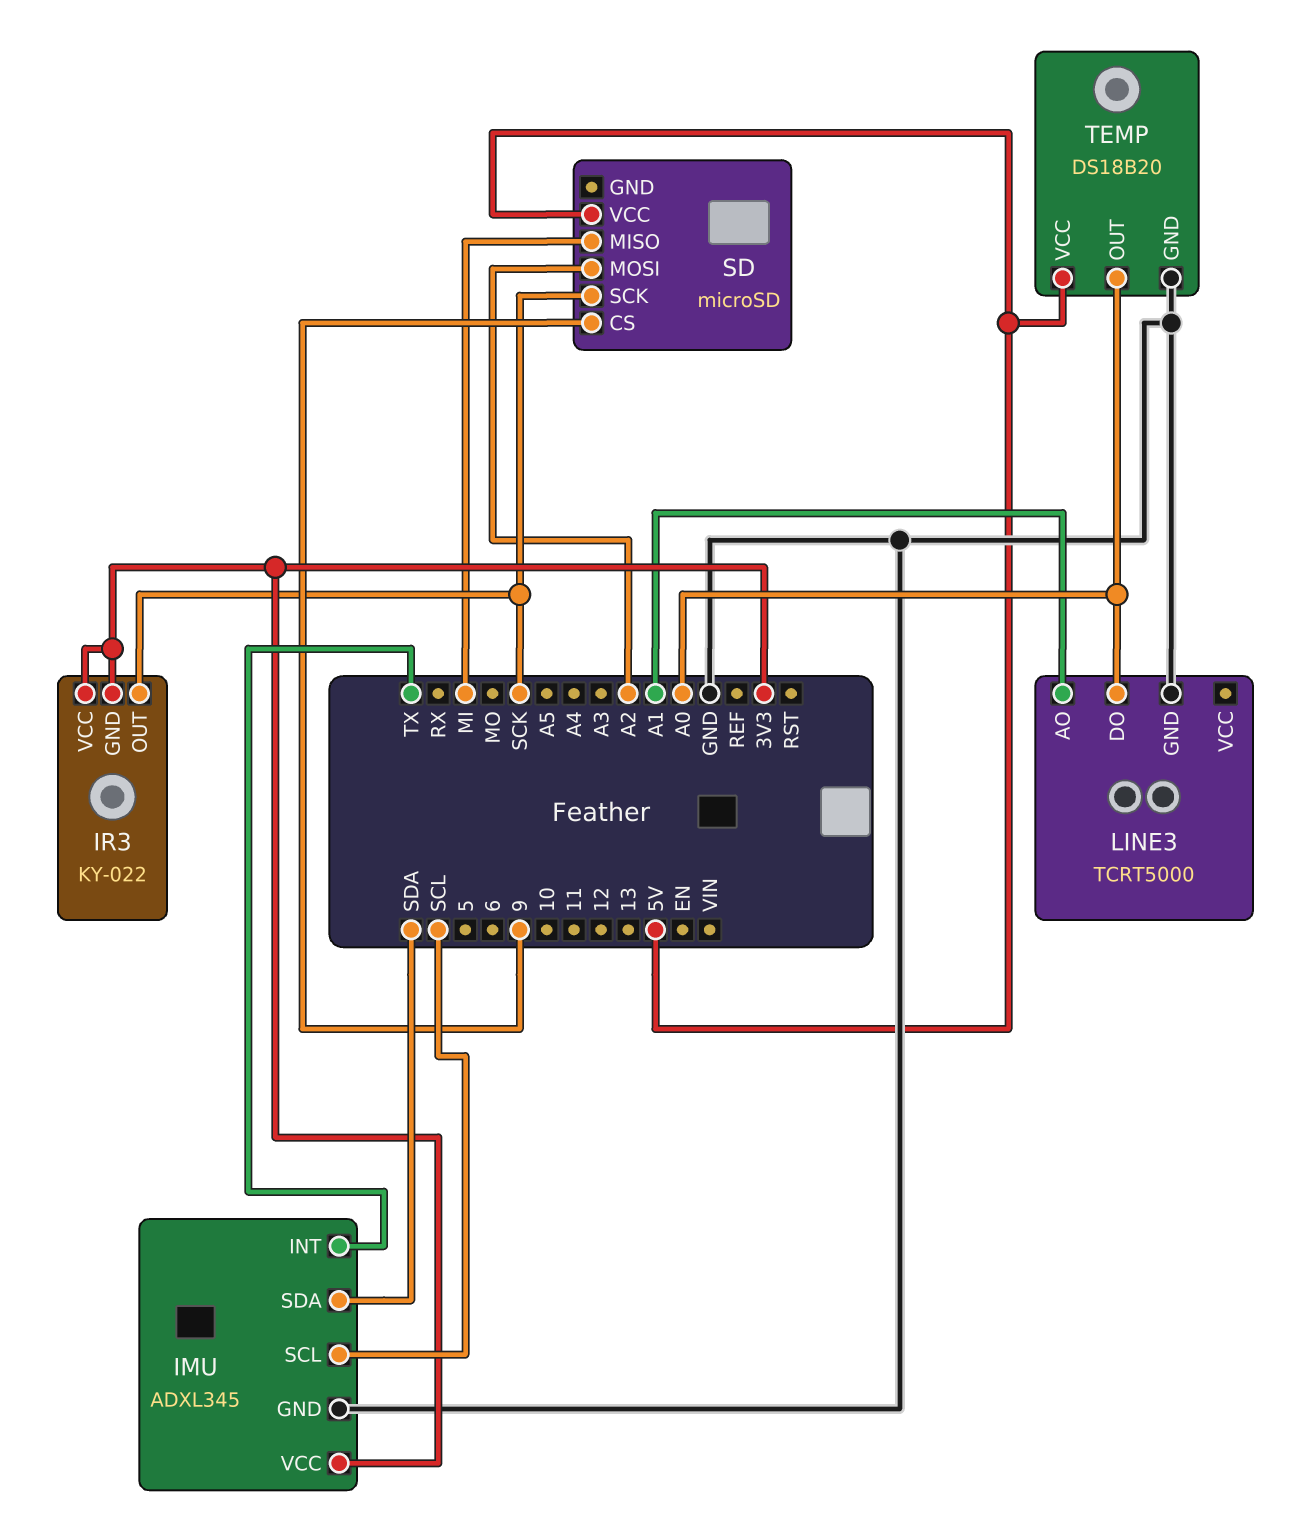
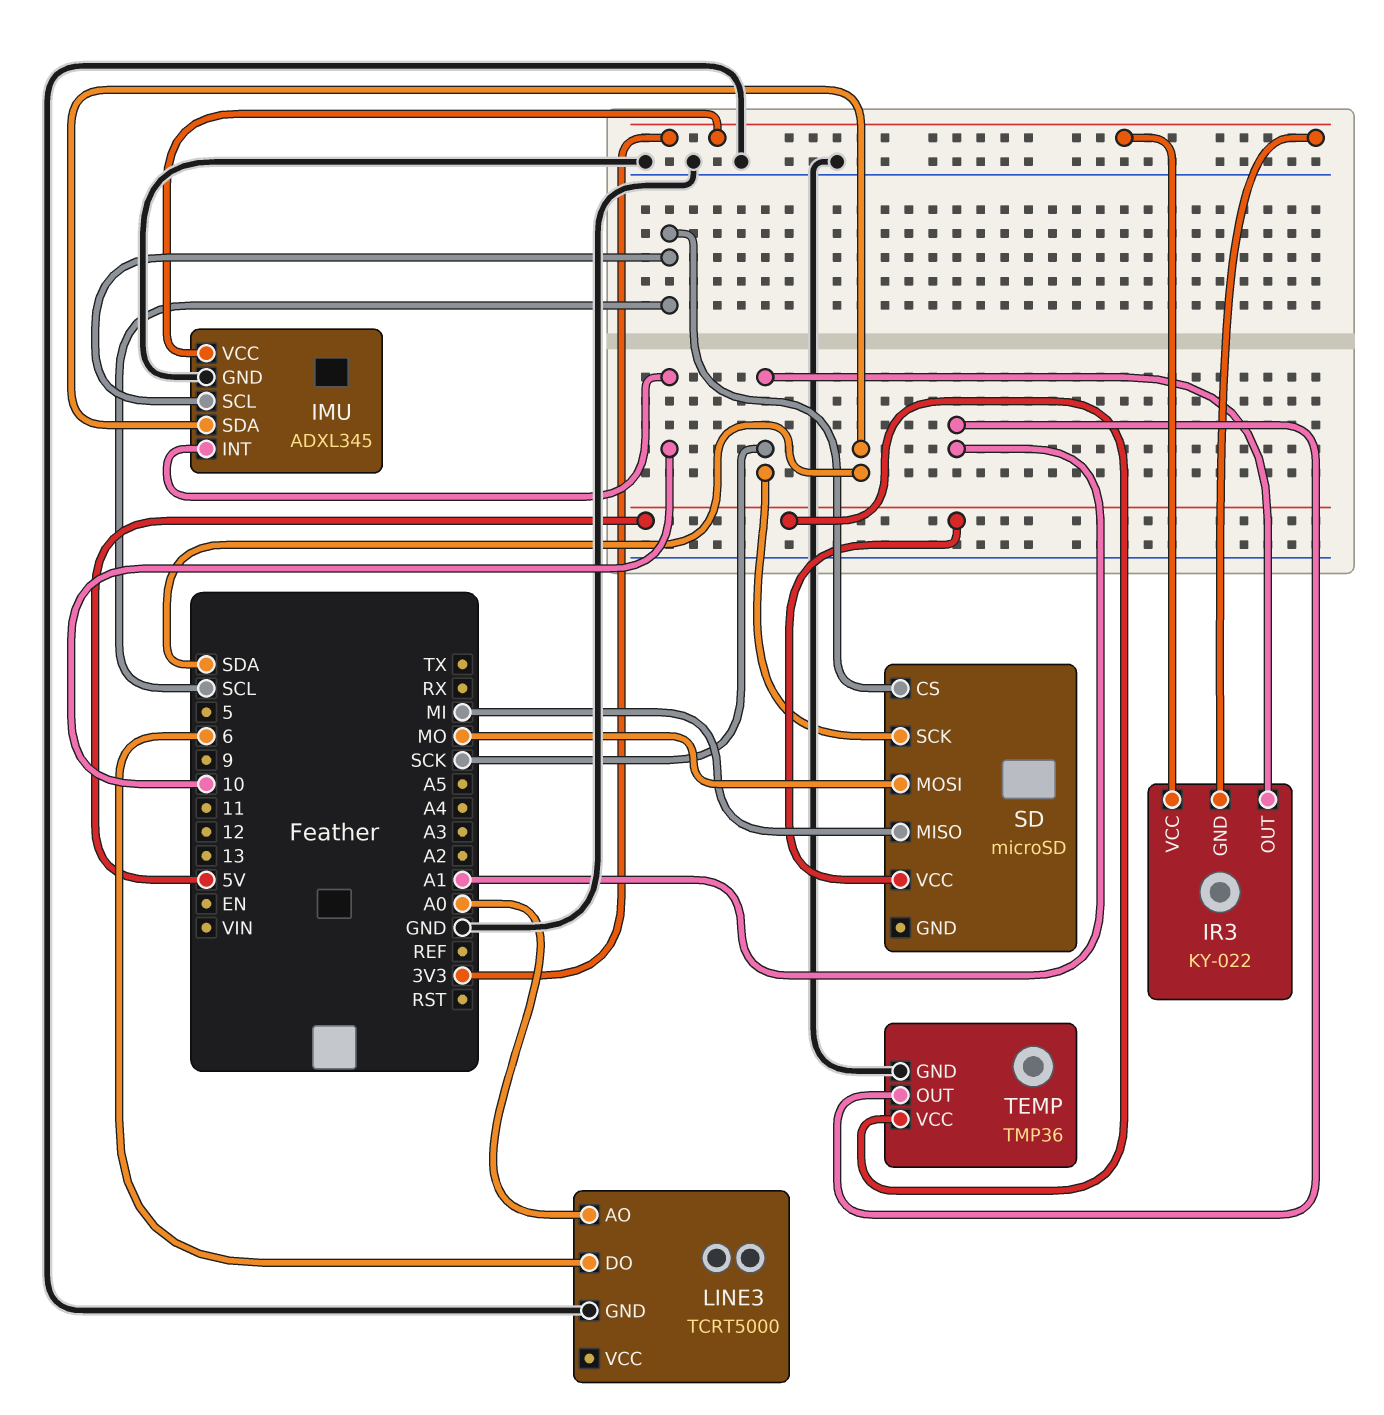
IMU pin INT: TX -> 10
LINE3 pin AO: A1 -> A0
LINE3 pin DO: A0 -> 6
SD pin CS: 9 -> SCL
SD pin MOSI: A2 -> MO
TEMP: DS18B20 -> TMP36
TEMP pin OUT: A0 -> A1

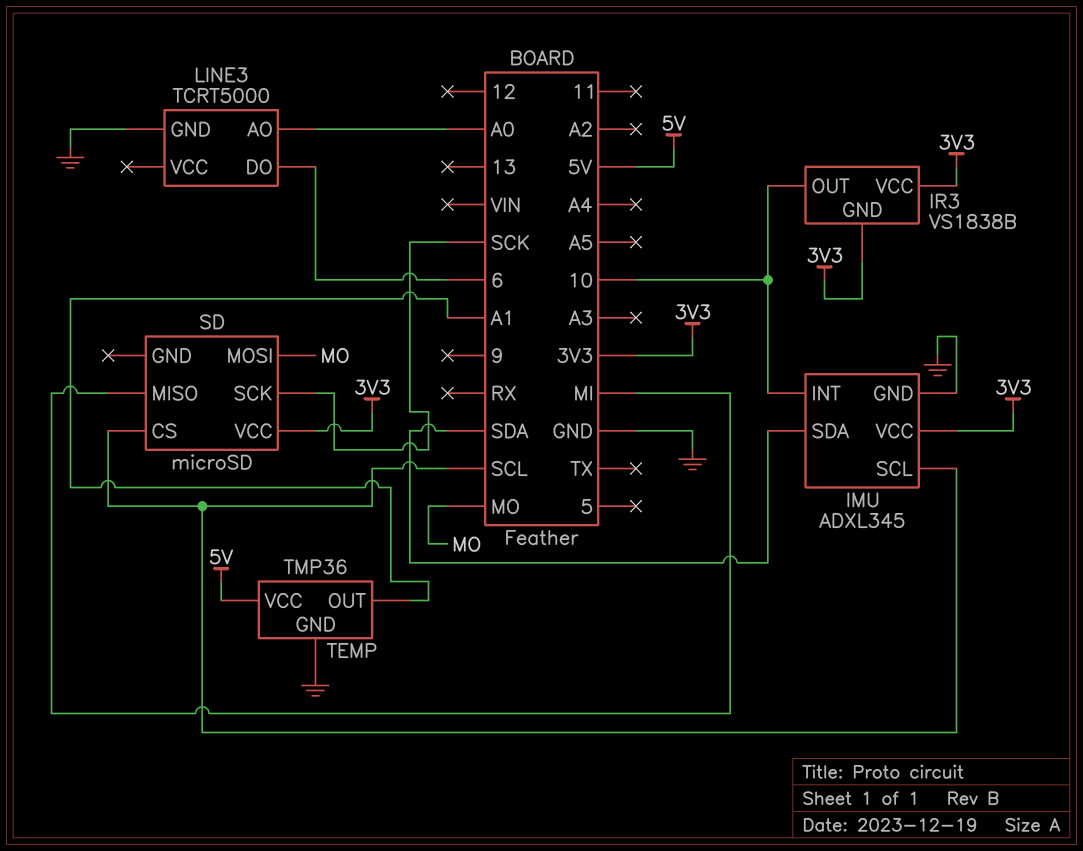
IR3: KY-022 -> VS1838B
IR3 pin OUT: SCK -> 10
SD pin VCC: 5V -> 3V3

